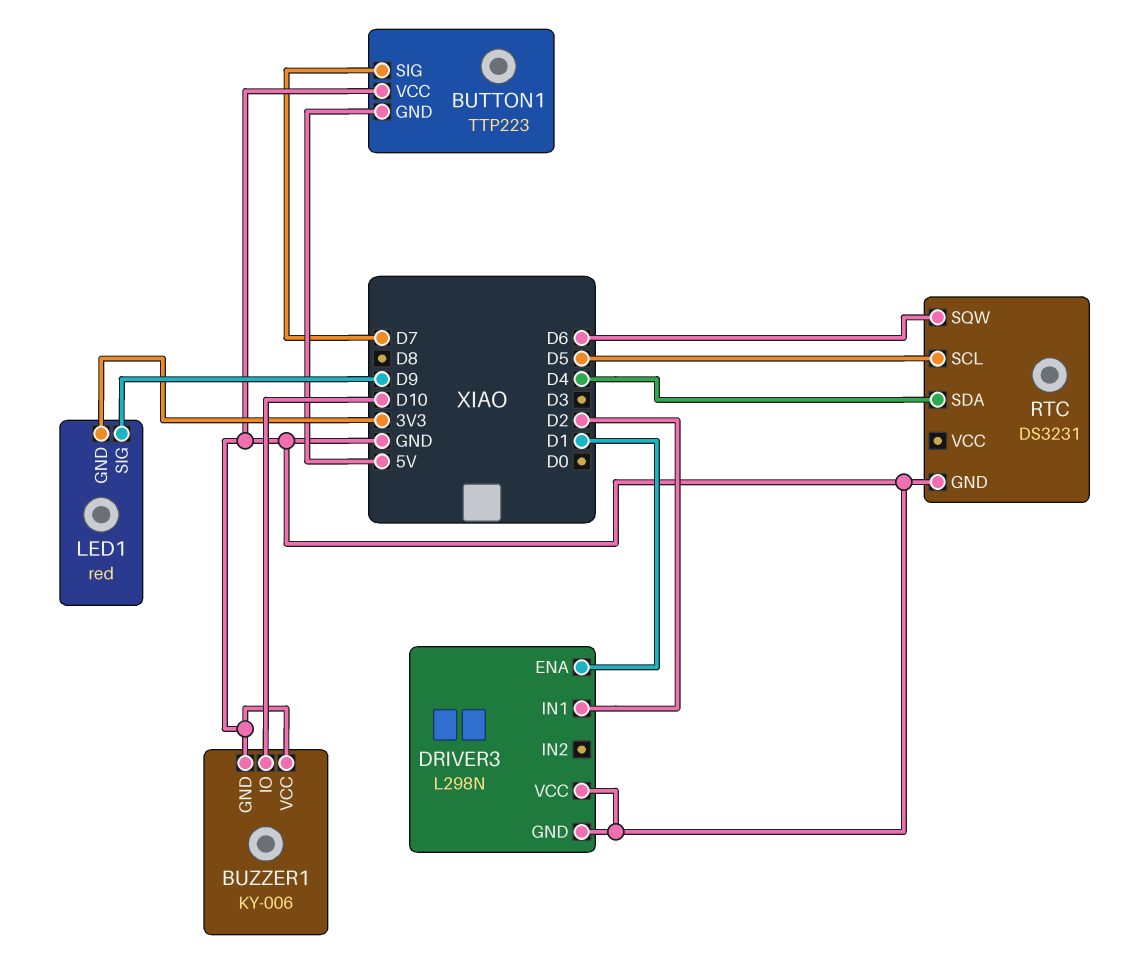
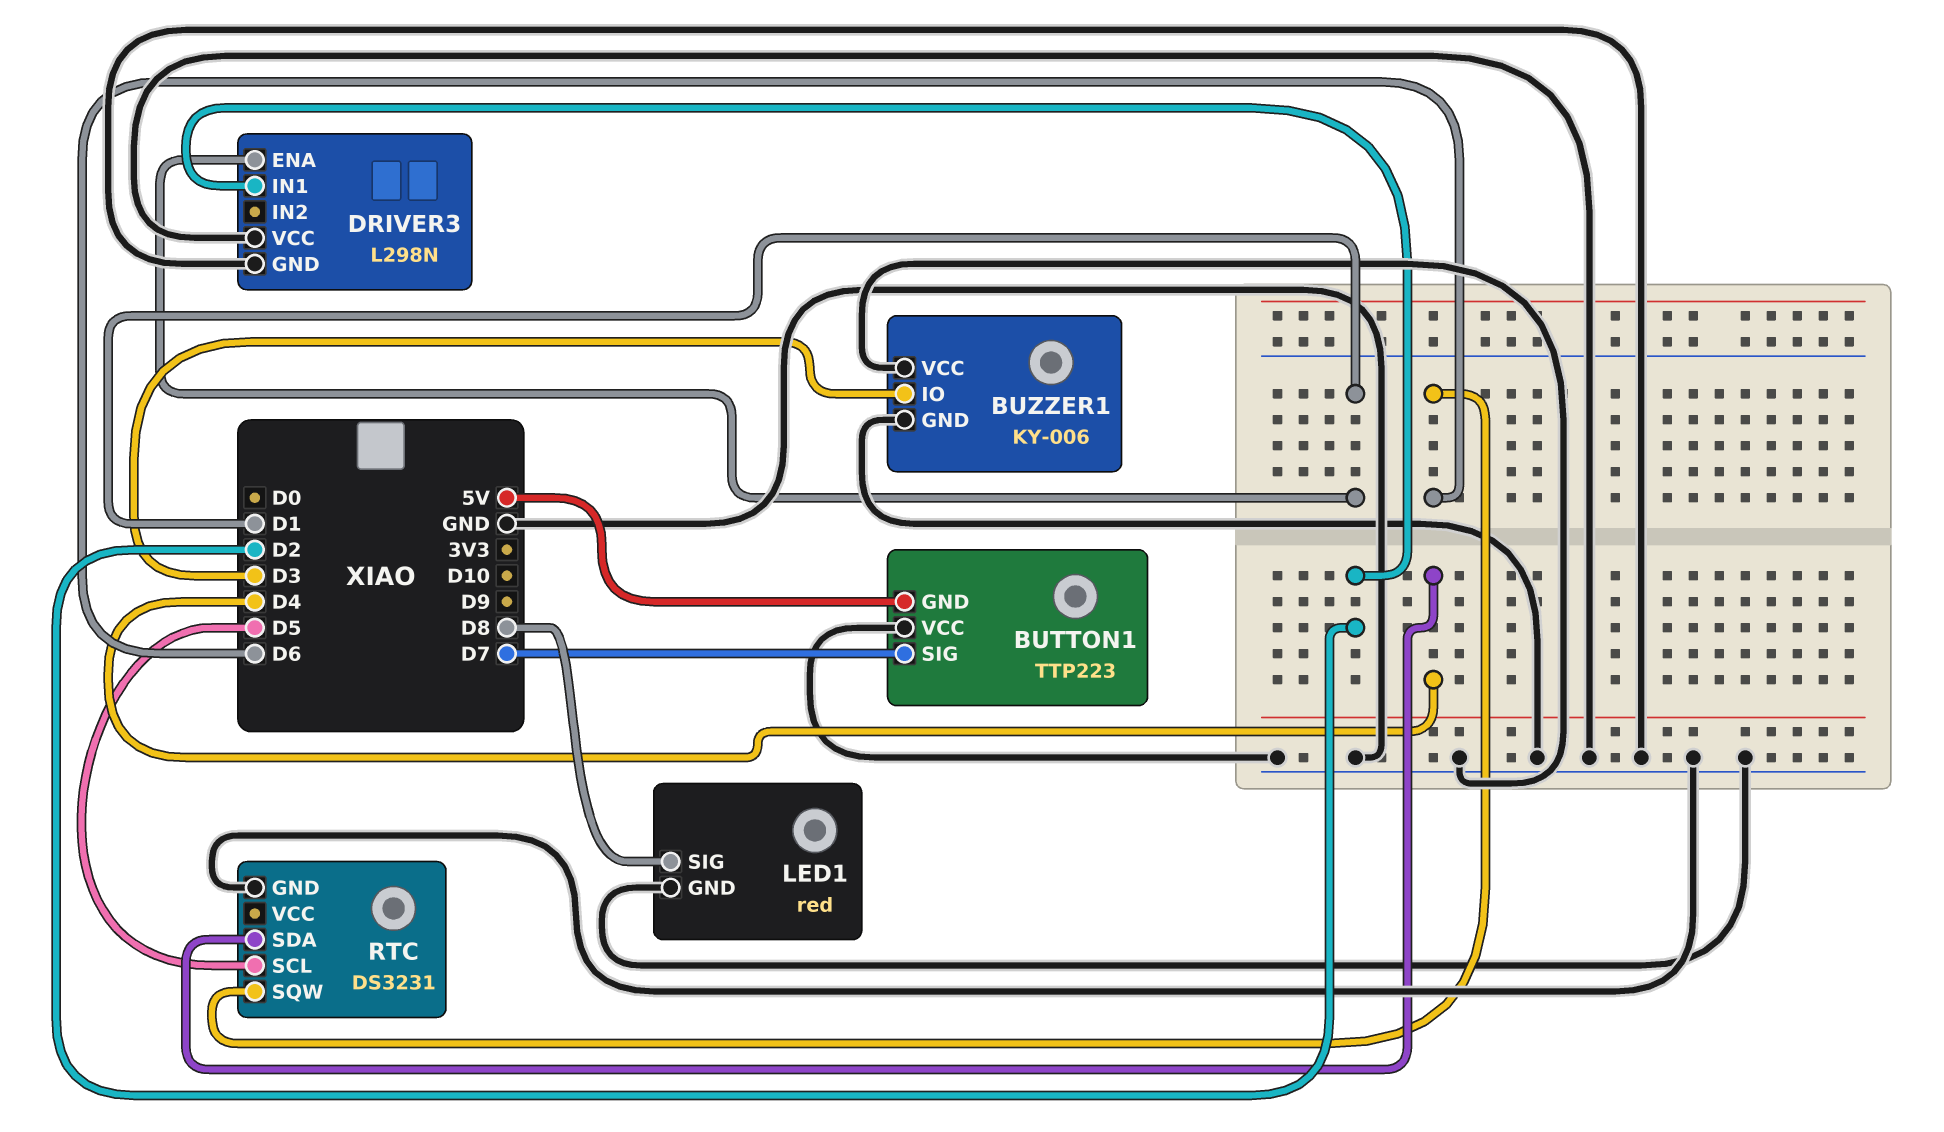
BUZZER1 pin IO: D10 -> D3
LED1 pin GND: 3V3 -> GND
LED1 pin SIG: D9 -> D8

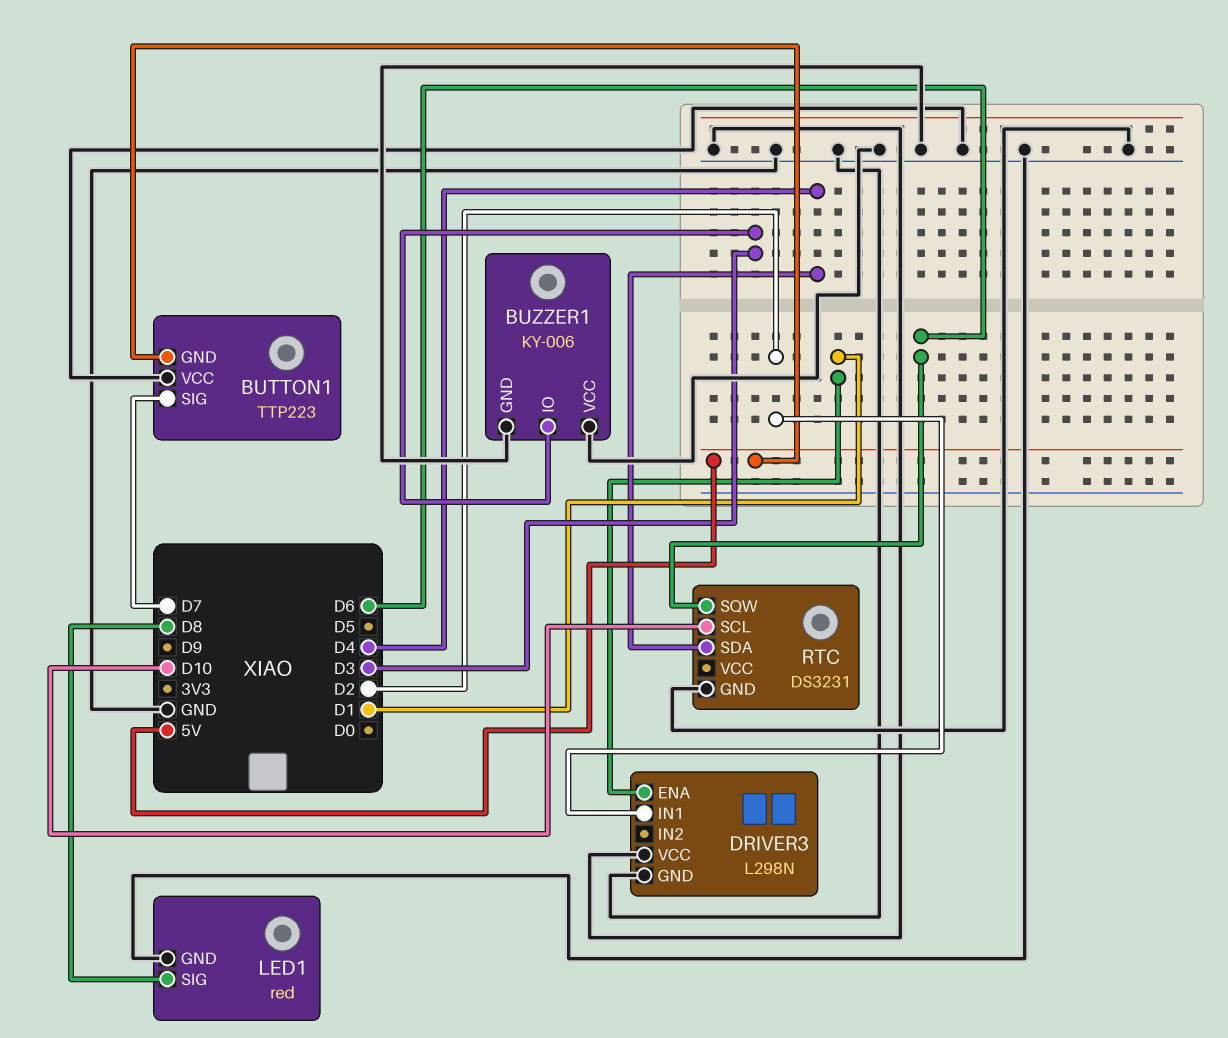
RTC pin SCL: D5 -> D10

